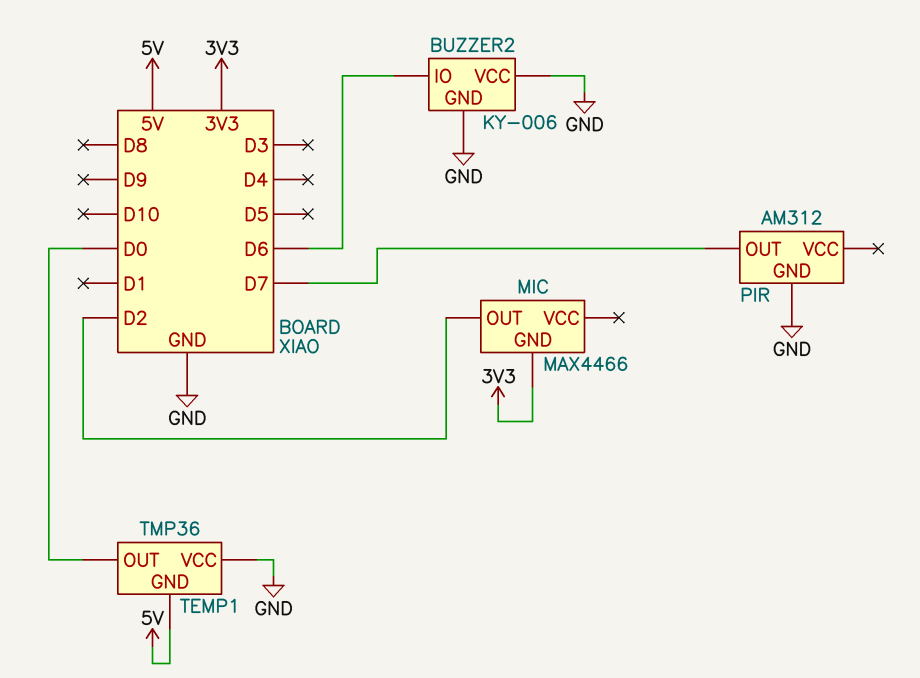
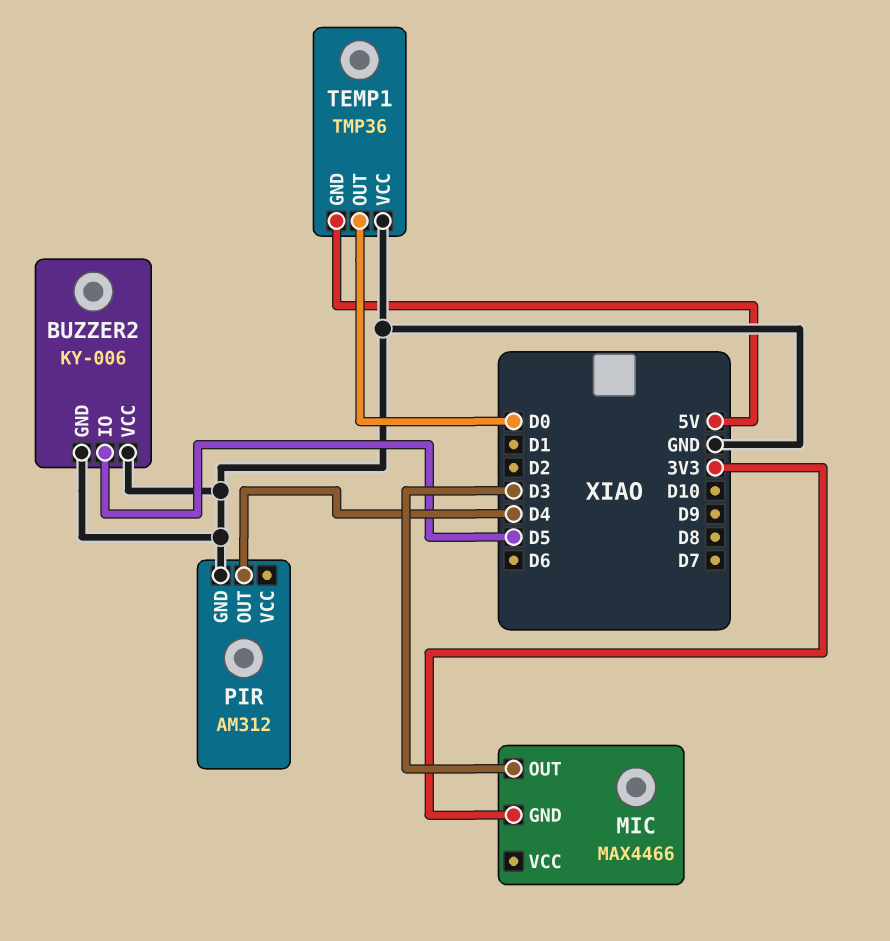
BUZZER2 pin IO: D6 -> D5
MIC pin OUT: D2 -> D3
PIR pin OUT: D7 -> D4

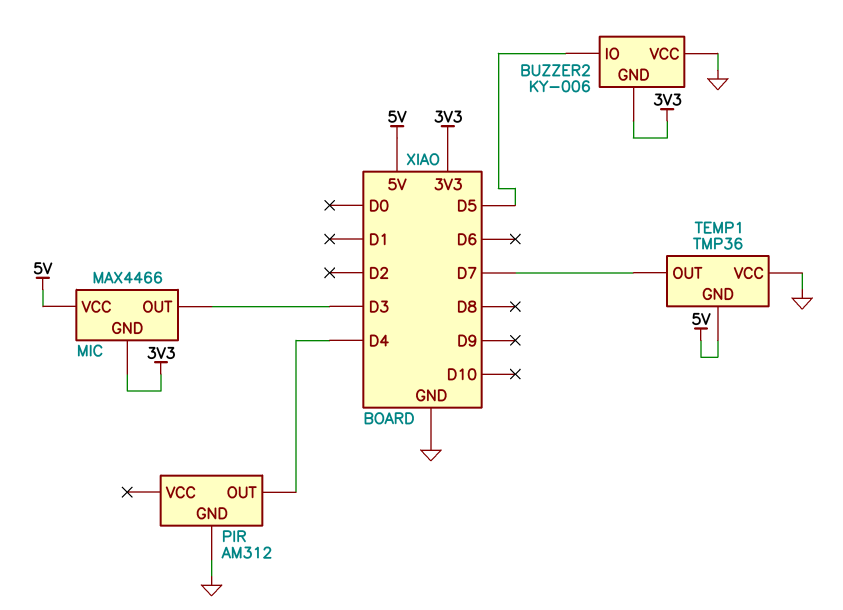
BUZZER2 pin GND: GND -> 3V3
MIC pin VCC: none -> 5V
TEMP1 pin OUT: D0 -> D7

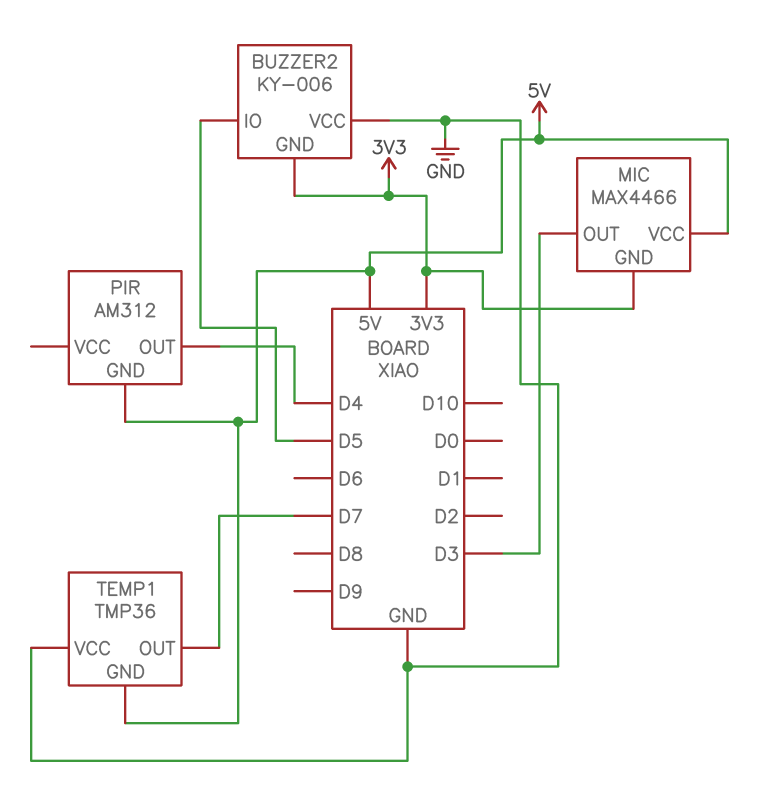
PIR pin GND: GND -> 5V

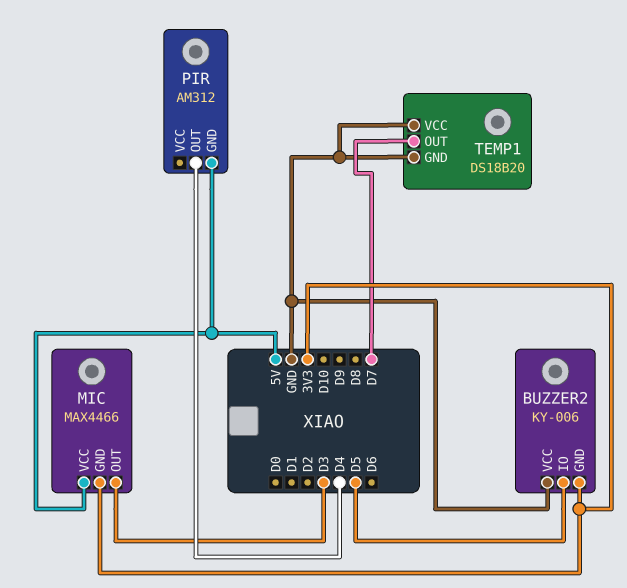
TEMP1: TMP36 -> DS18B20
TEMP1 pin GND: 5V -> GND

